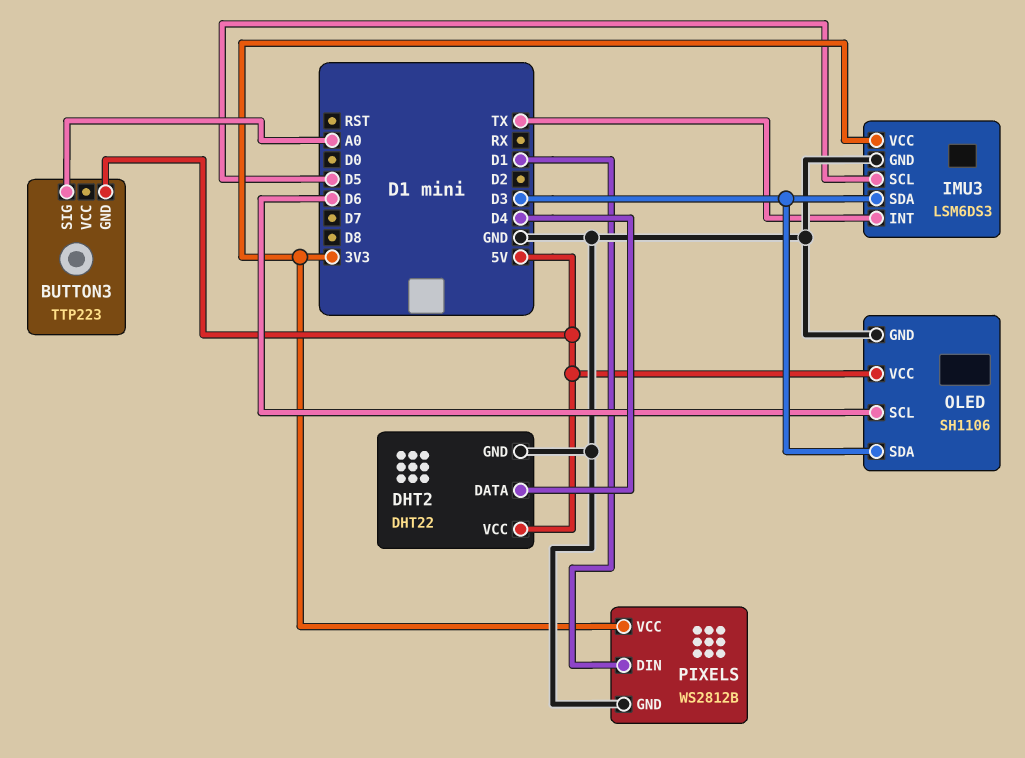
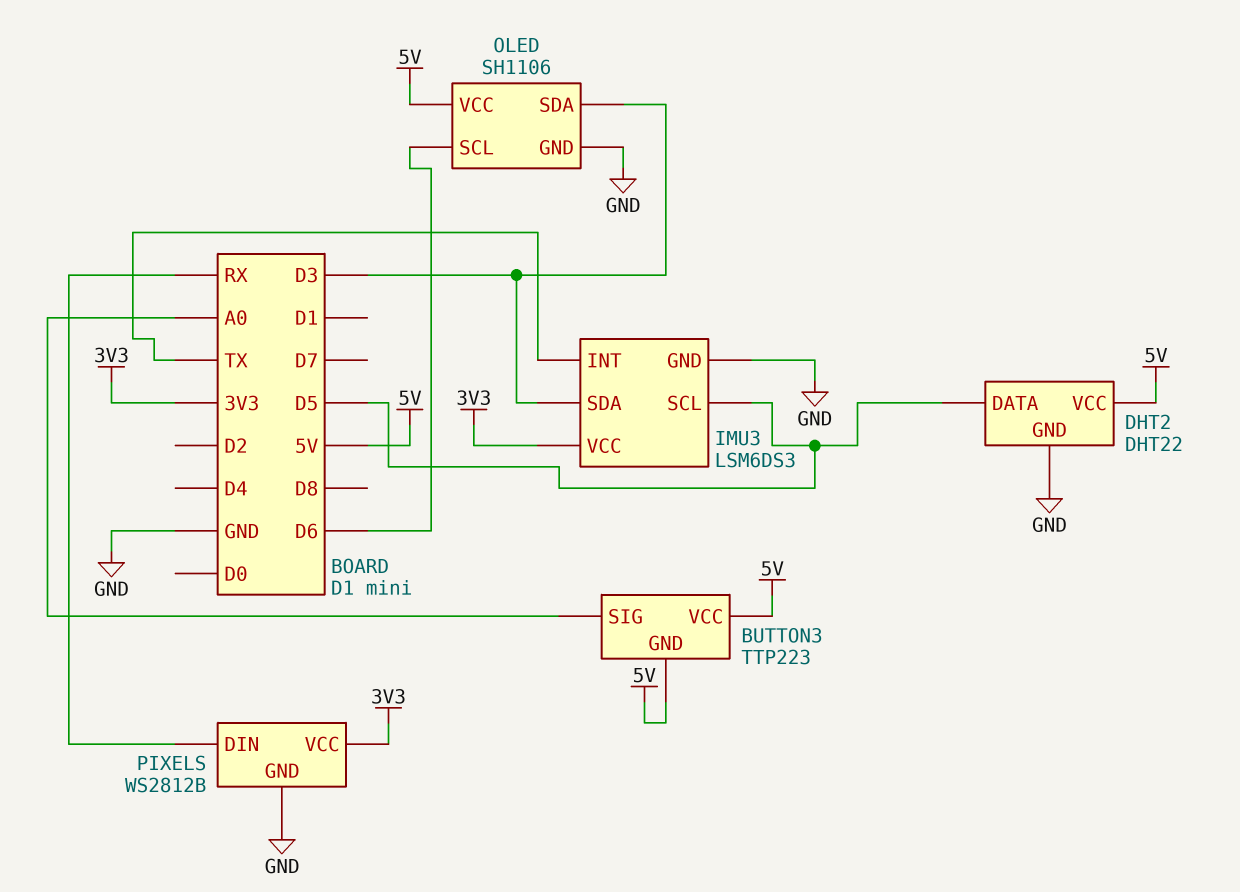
BUTTON3 pin VCC: none -> 5V
DHT2 pin DATA: D4 -> D5
PIXELS pin DIN: D1 -> RX

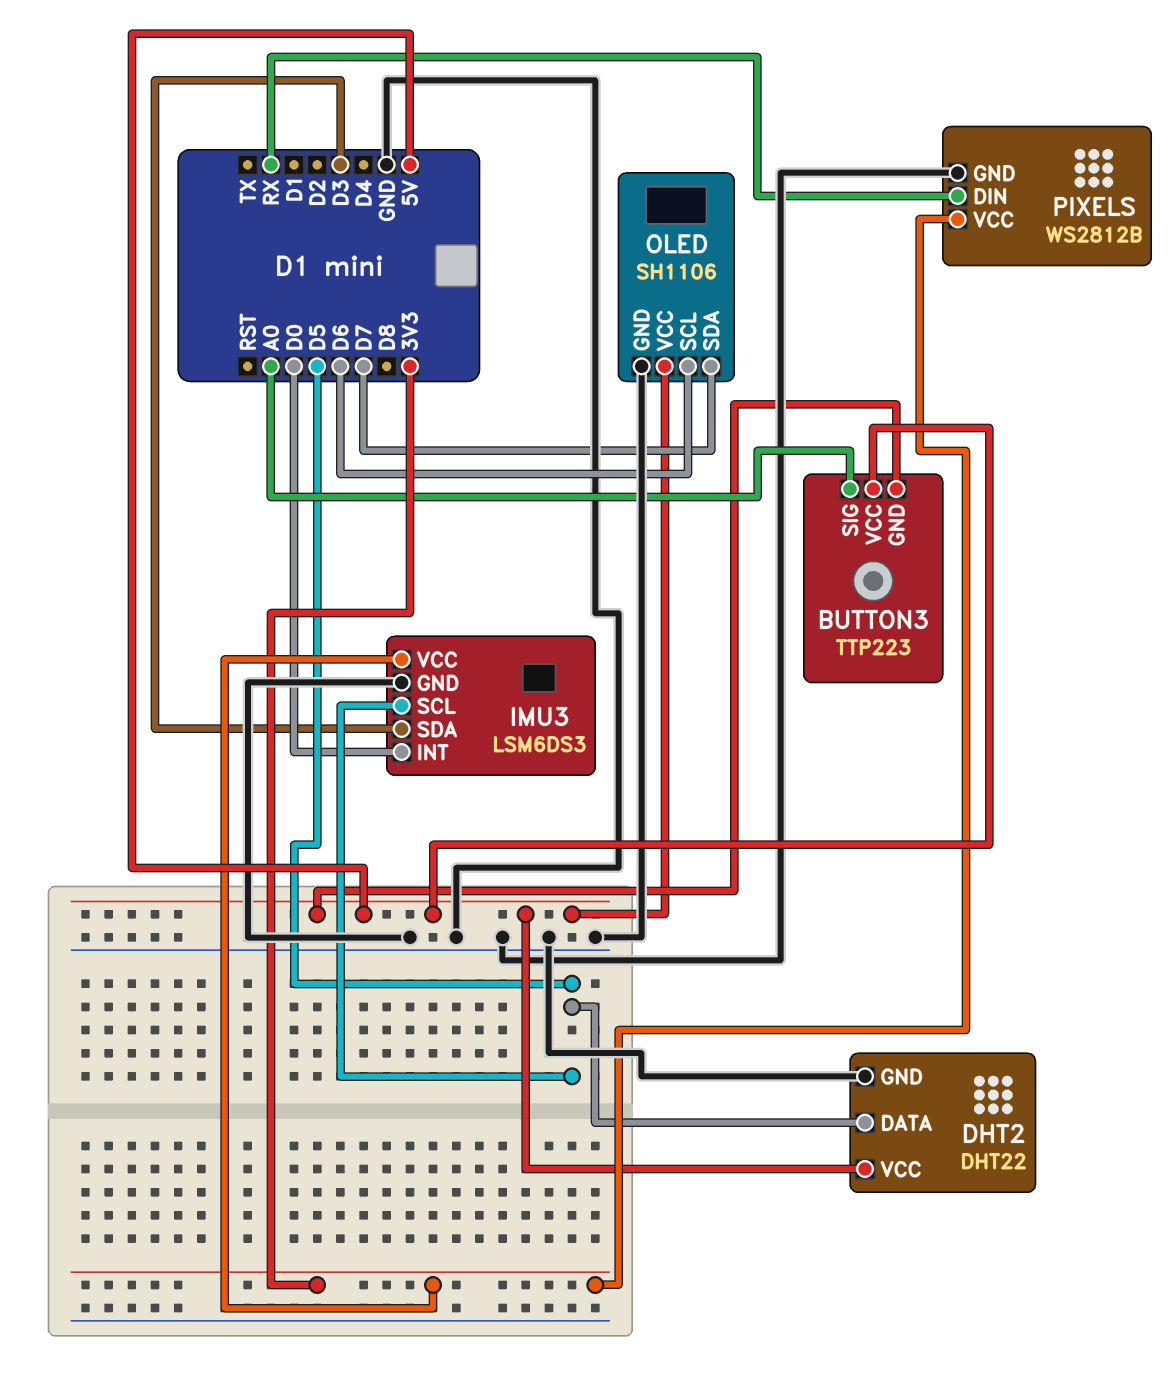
IMU3 pin INT: TX -> D0
OLED pin SDA: D3 -> D7

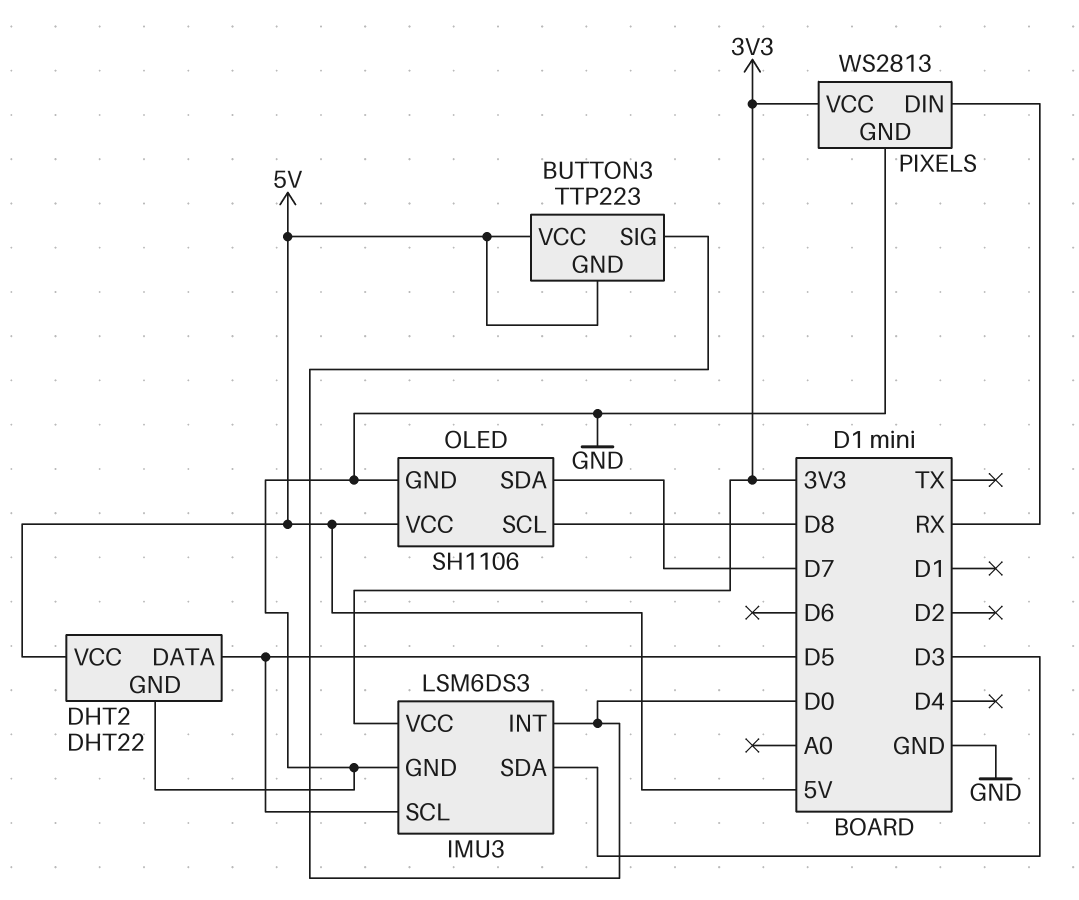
BUTTON3 pin SIG: A0 -> D0
OLED pin SCL: D6 -> D8
PIXELS: WS2812B -> WS2813

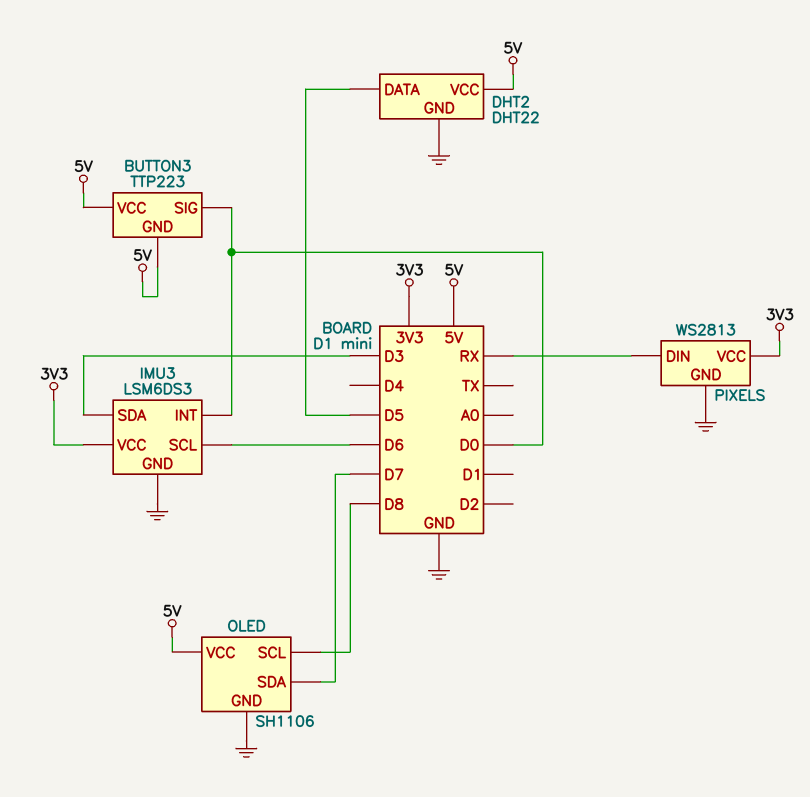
IMU3 pin SCL: D5 -> D6

